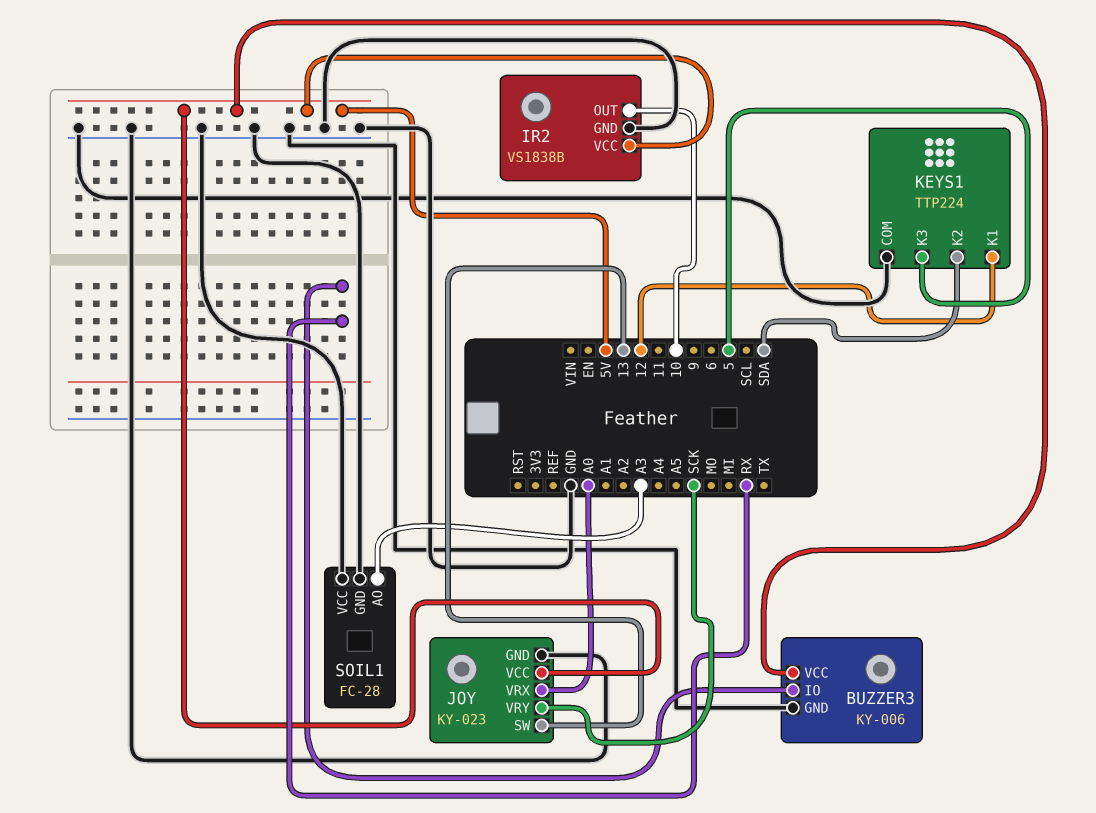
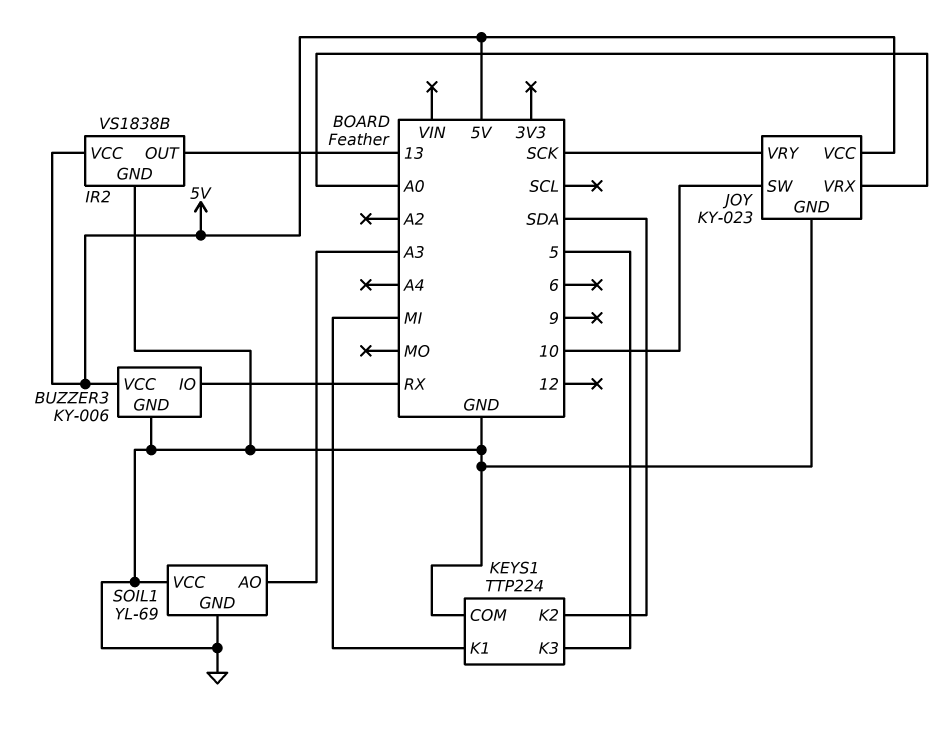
IR2 pin OUT: 10 -> 13
JOY pin SW: 13 -> 10
KEYS1 pin K1: 12 -> MI
SOIL1: FC-28 -> YL-69

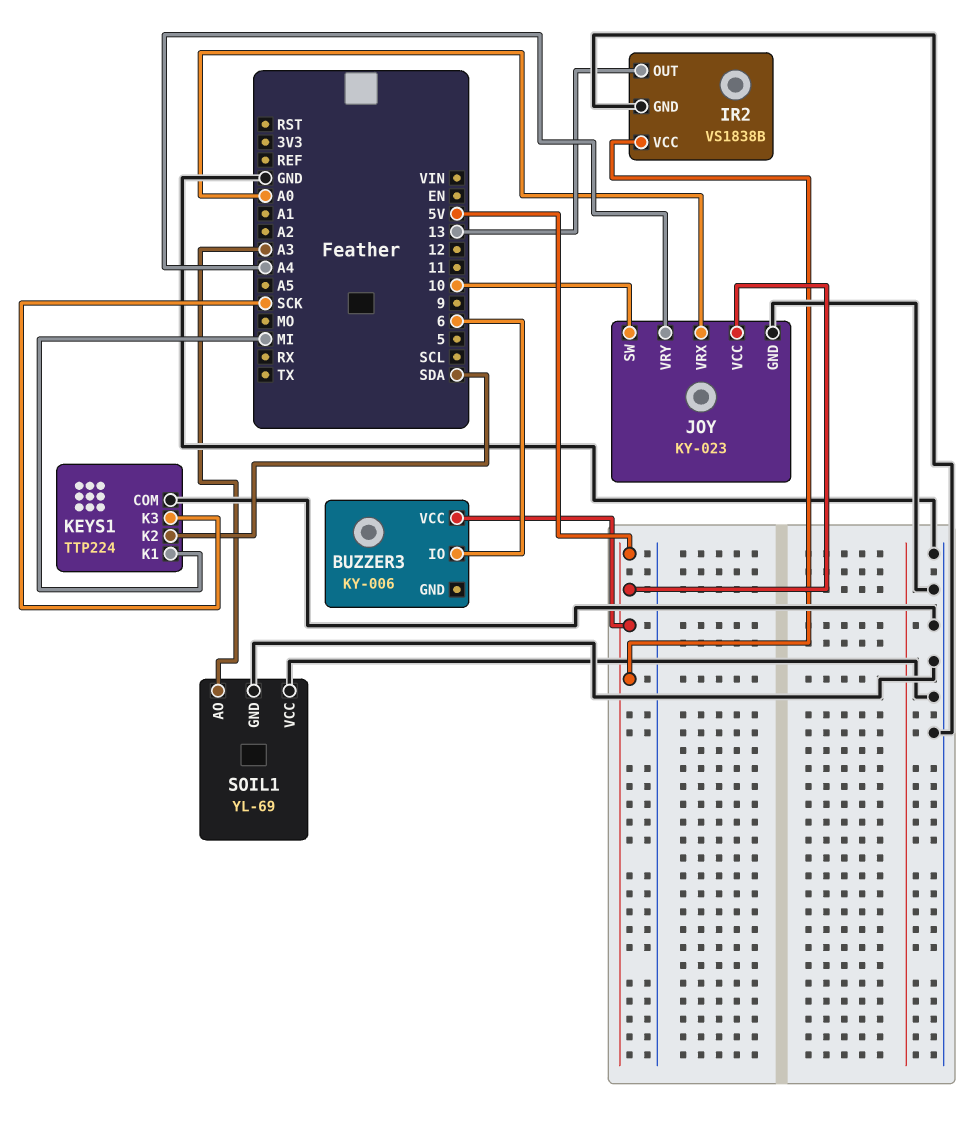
BUZZER3 pin GND: GND -> none
BUZZER3 pin IO: RX -> 6
JOY pin VRY: SCK -> A4
KEYS1 pin K3: 5 -> SCK

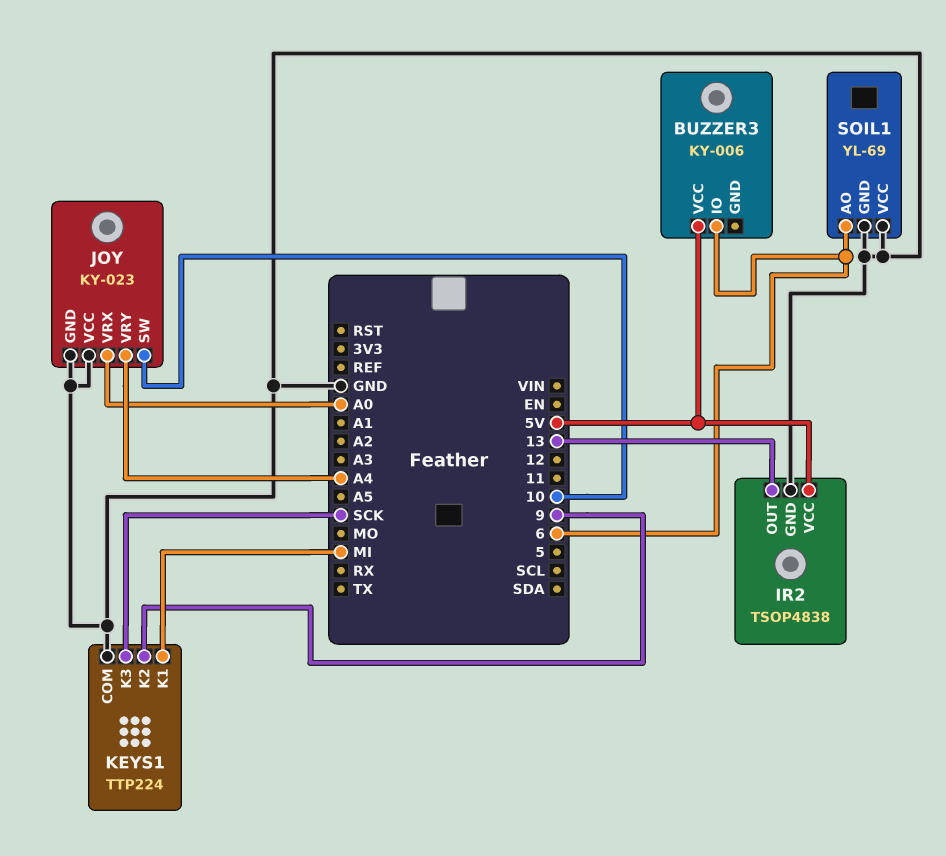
IR2: VS1838B -> TSOP4838
JOY pin VCC: 5V -> GND
KEYS1 pin K2: SDA -> 9
SOIL1 pin AO: A3 -> 6

